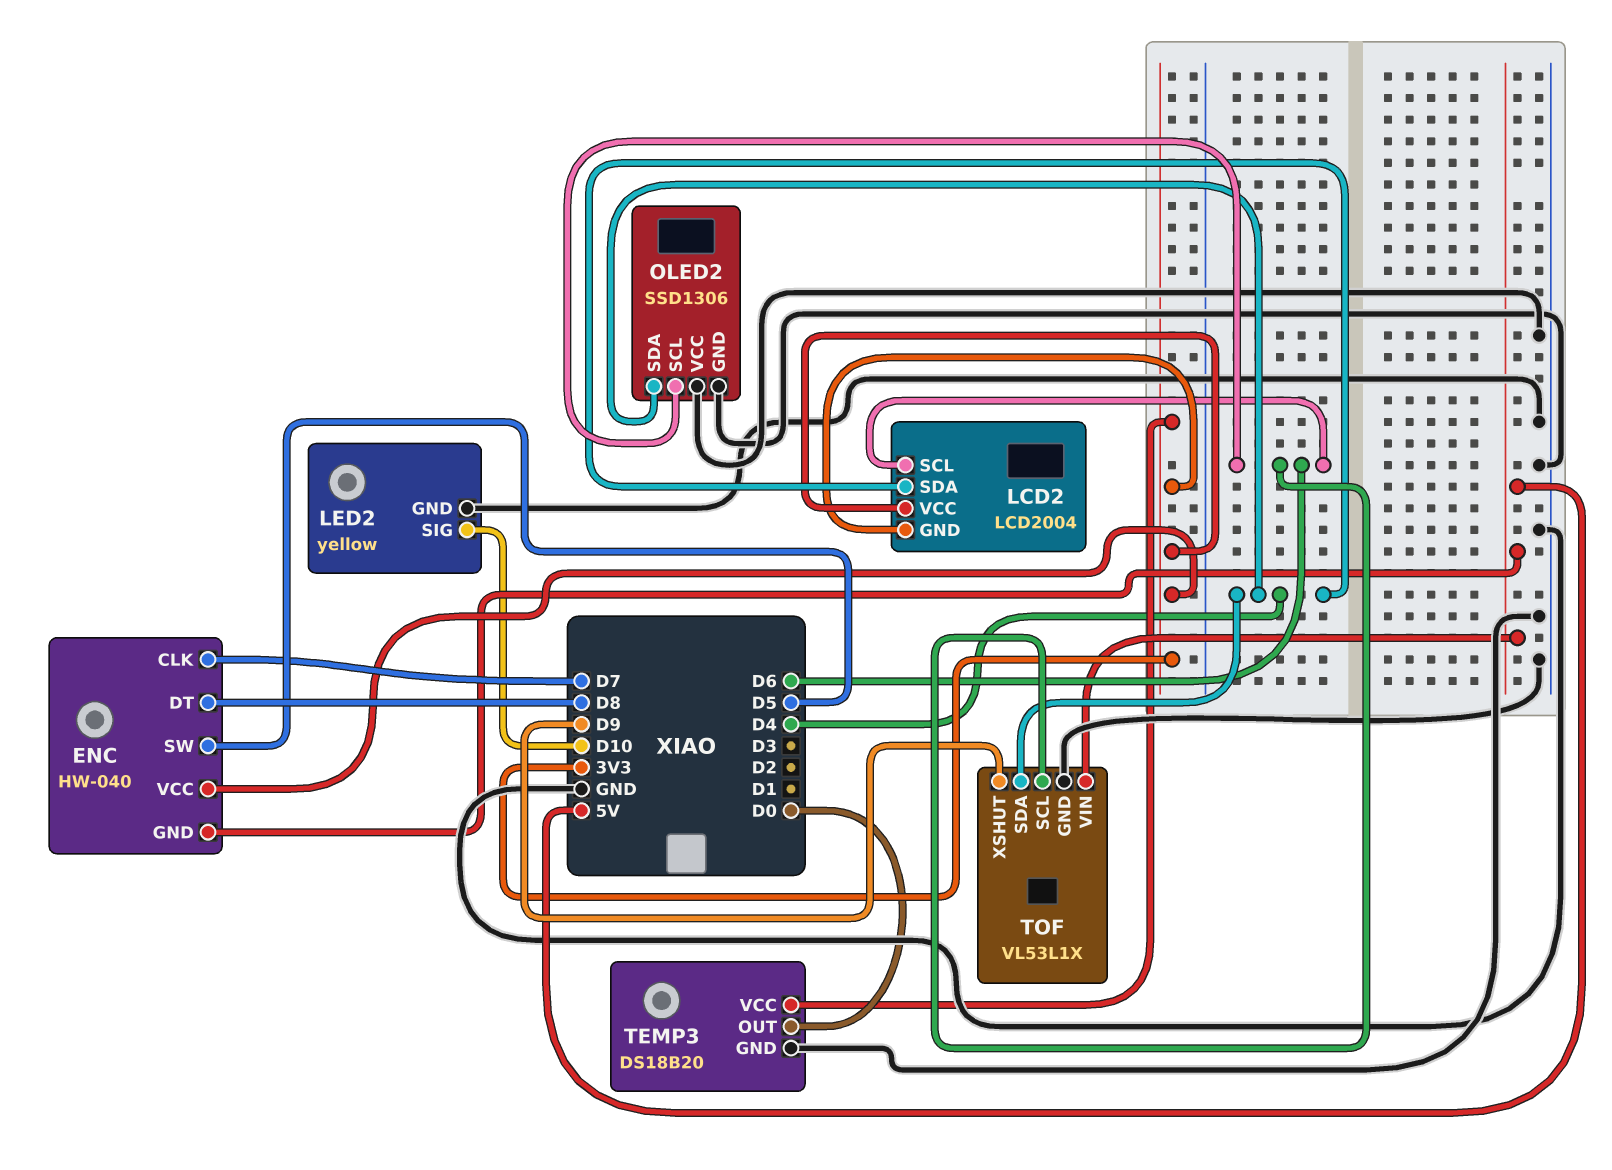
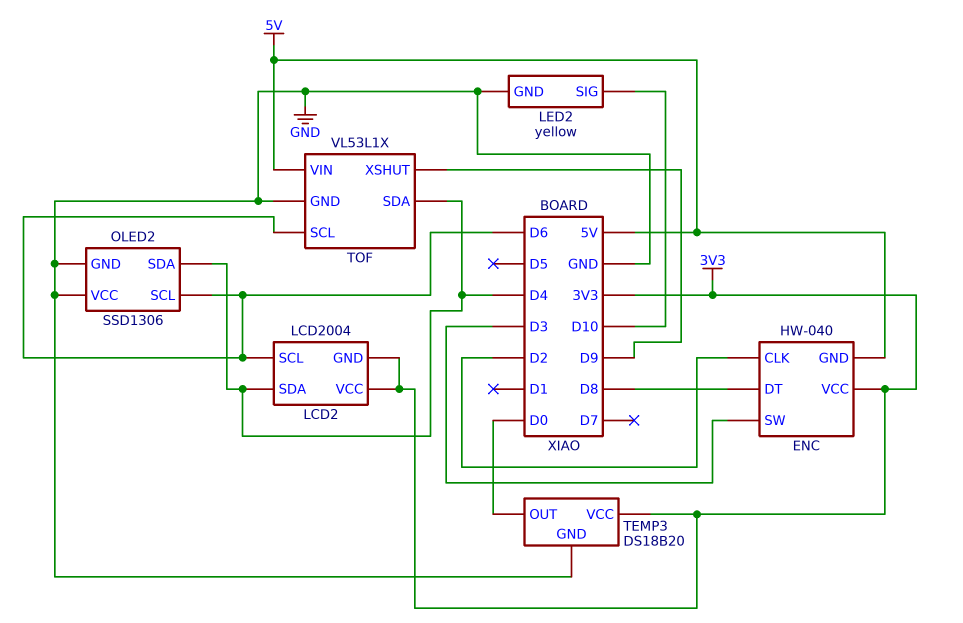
ENC pin CLK: D7 -> D2
ENC pin SW: D5 -> D3

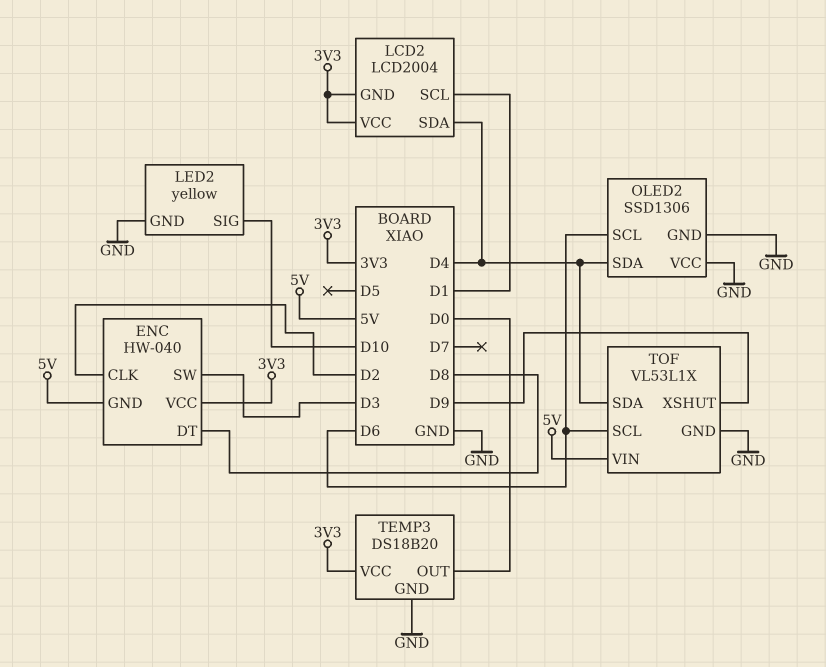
LCD2 pin SCL: D6 -> D1

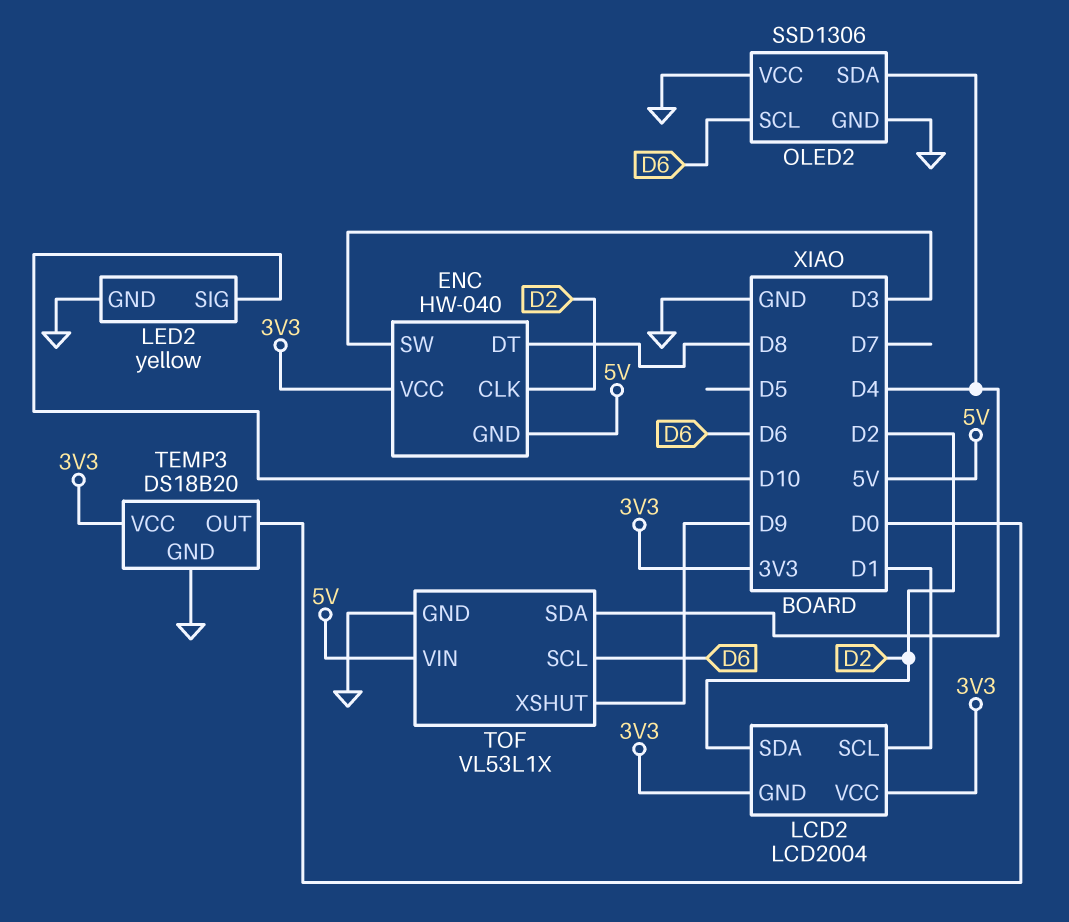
LCD2 pin SDA: D4 -> D2

